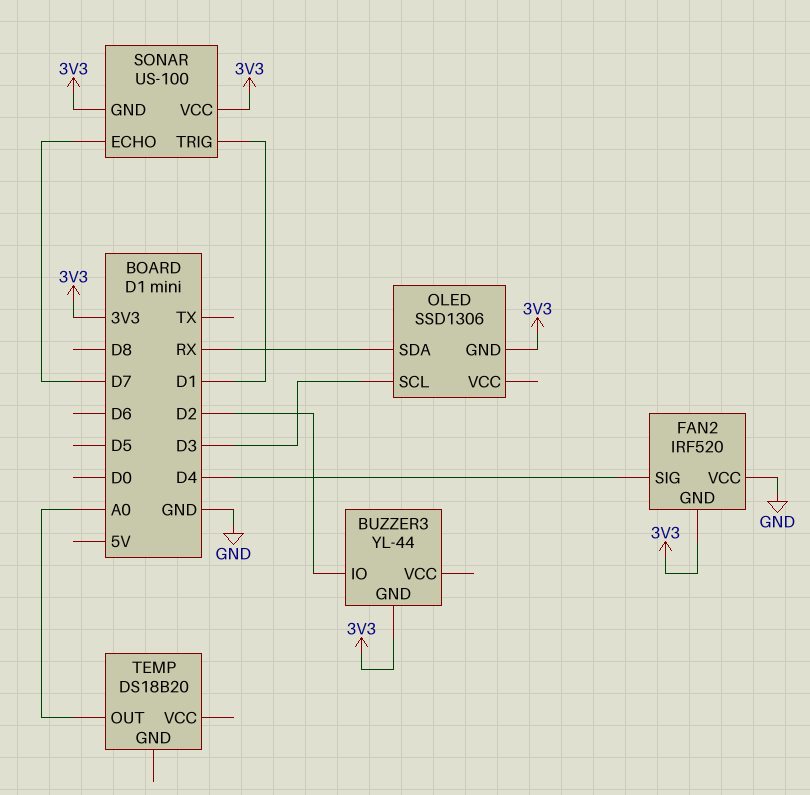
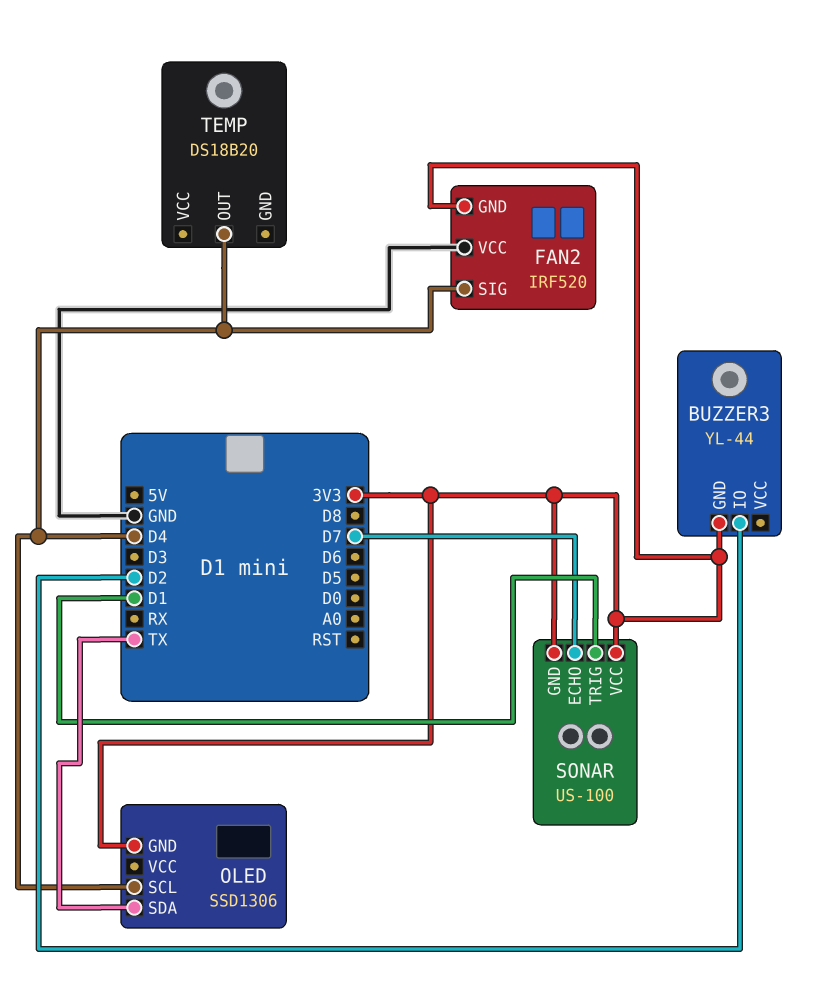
OLED pin SCL: D3 -> D4
OLED pin SDA: RX -> TX
TEMP pin OUT: A0 -> D4

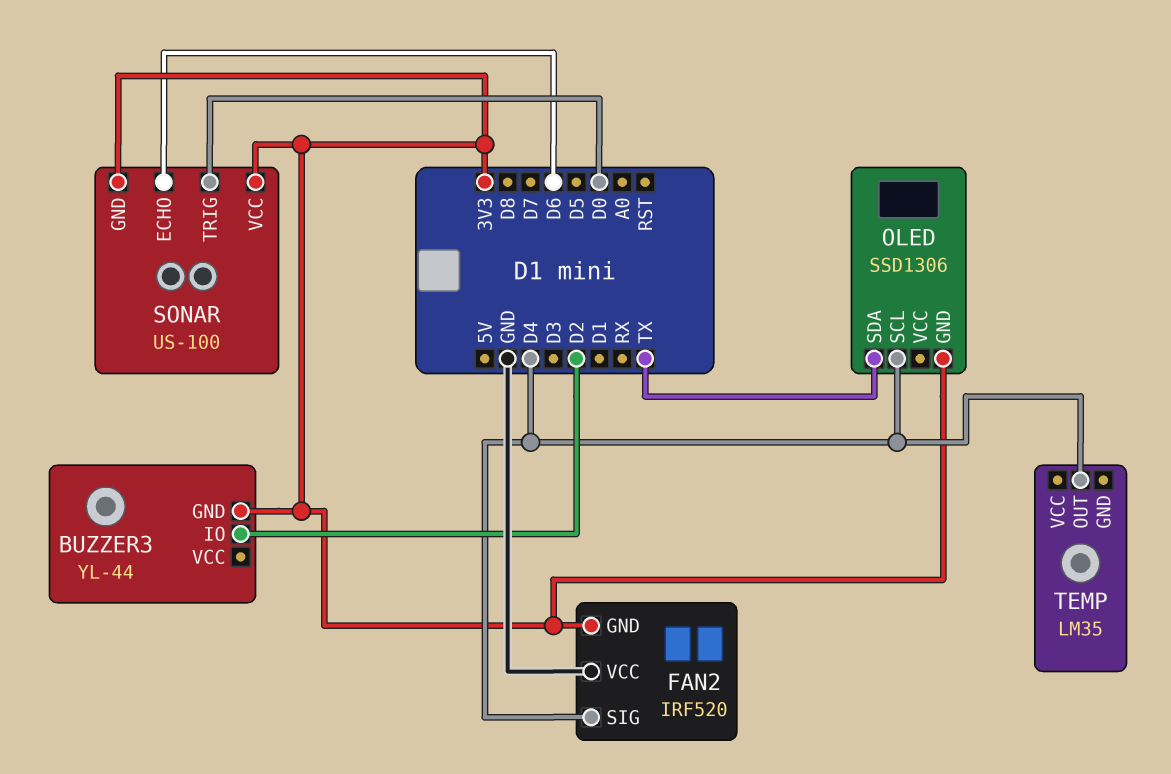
SONAR pin ECHO: D7 -> D6
SONAR pin TRIG: D1 -> D0
TEMP: DS18B20 -> LM35

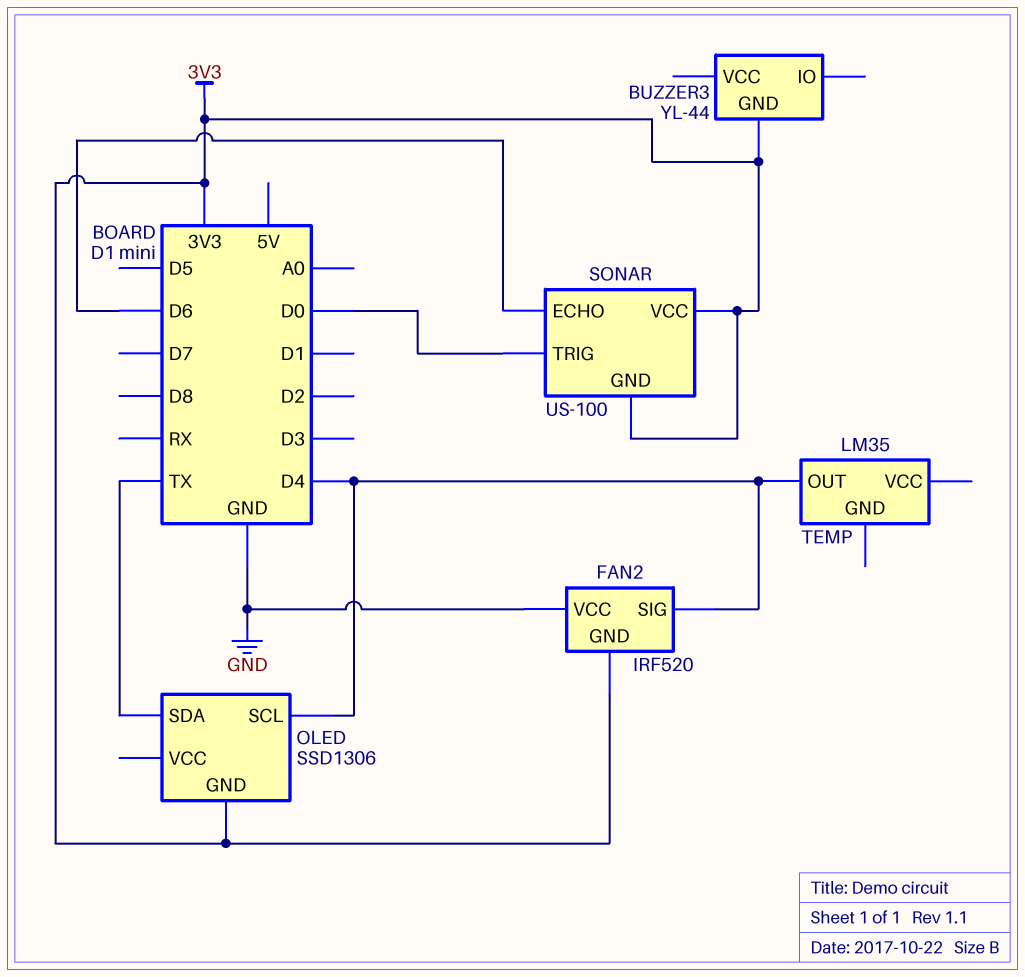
BUZZER3 pin IO: D2 -> none

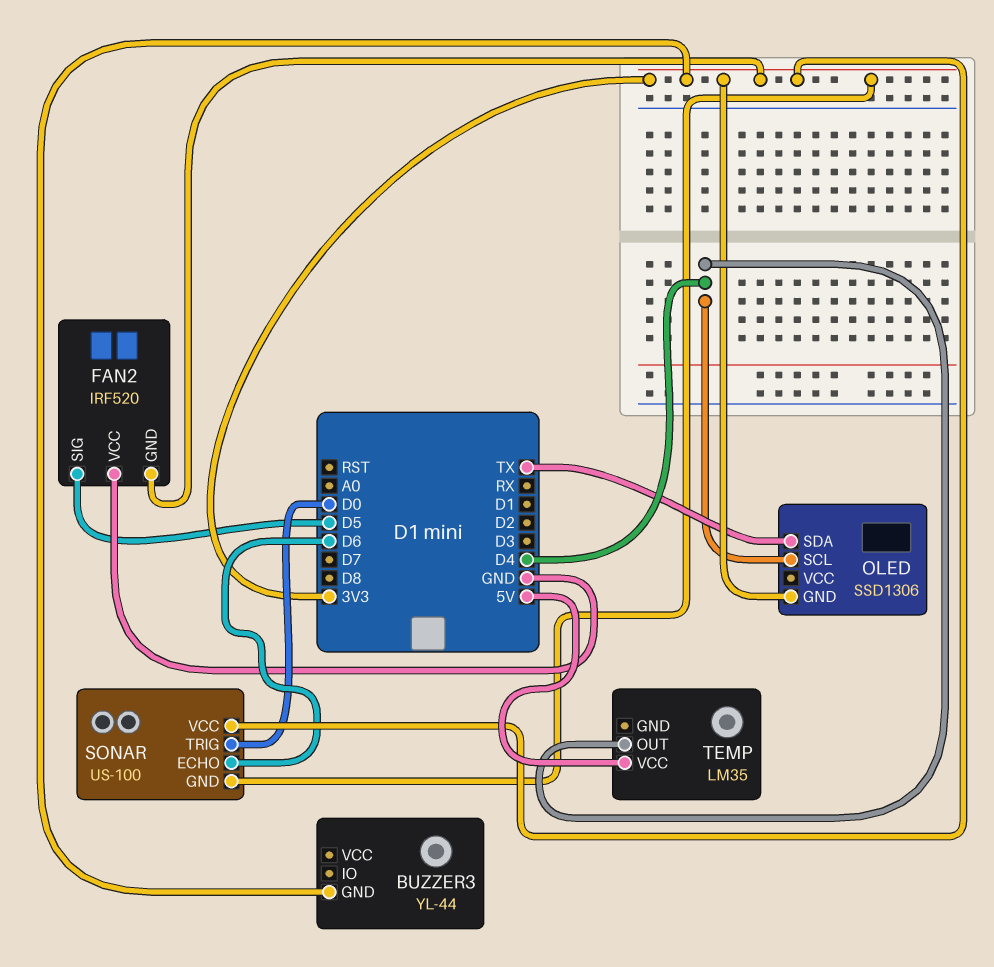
FAN2 pin SIG: D4 -> D5
TEMP pin VCC: none -> 5V

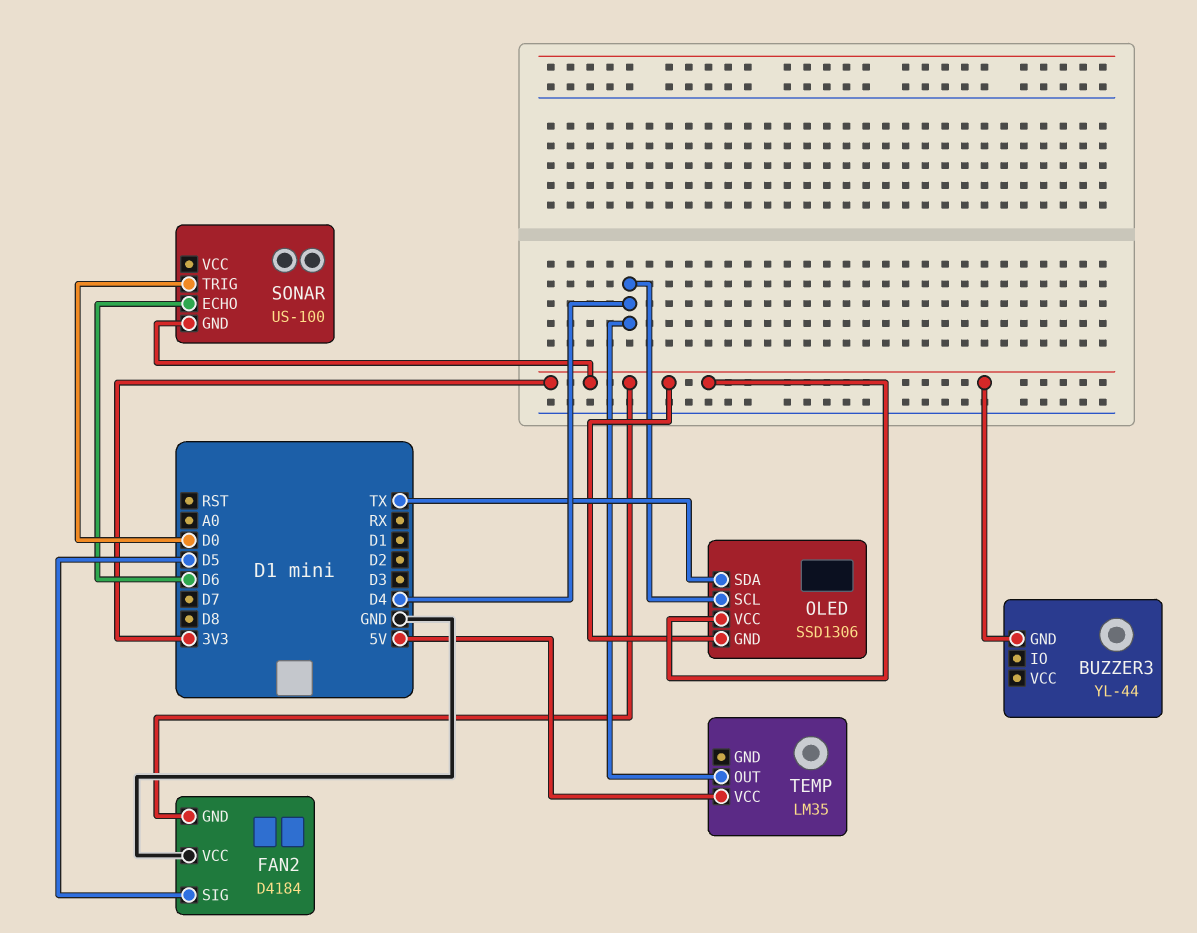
FAN2: IRF520 -> D4184
OLED pin VCC: none -> 3V3
SONAR pin VCC: 3V3 -> none

